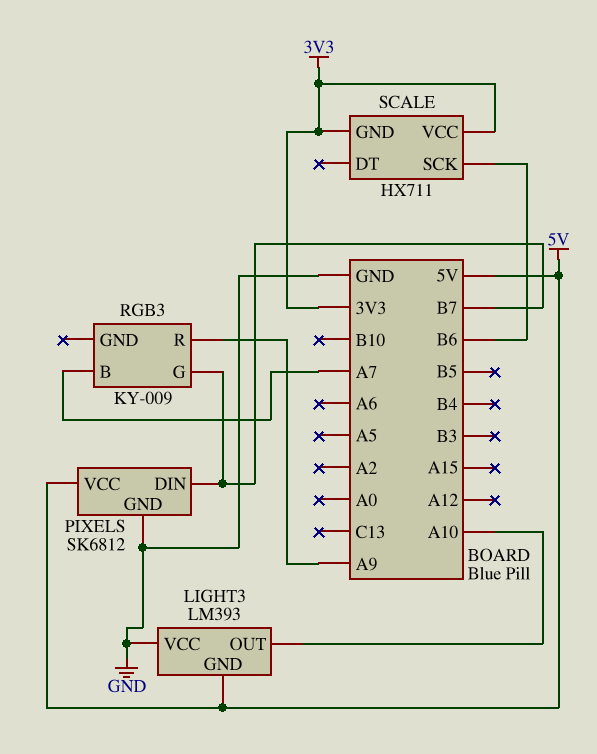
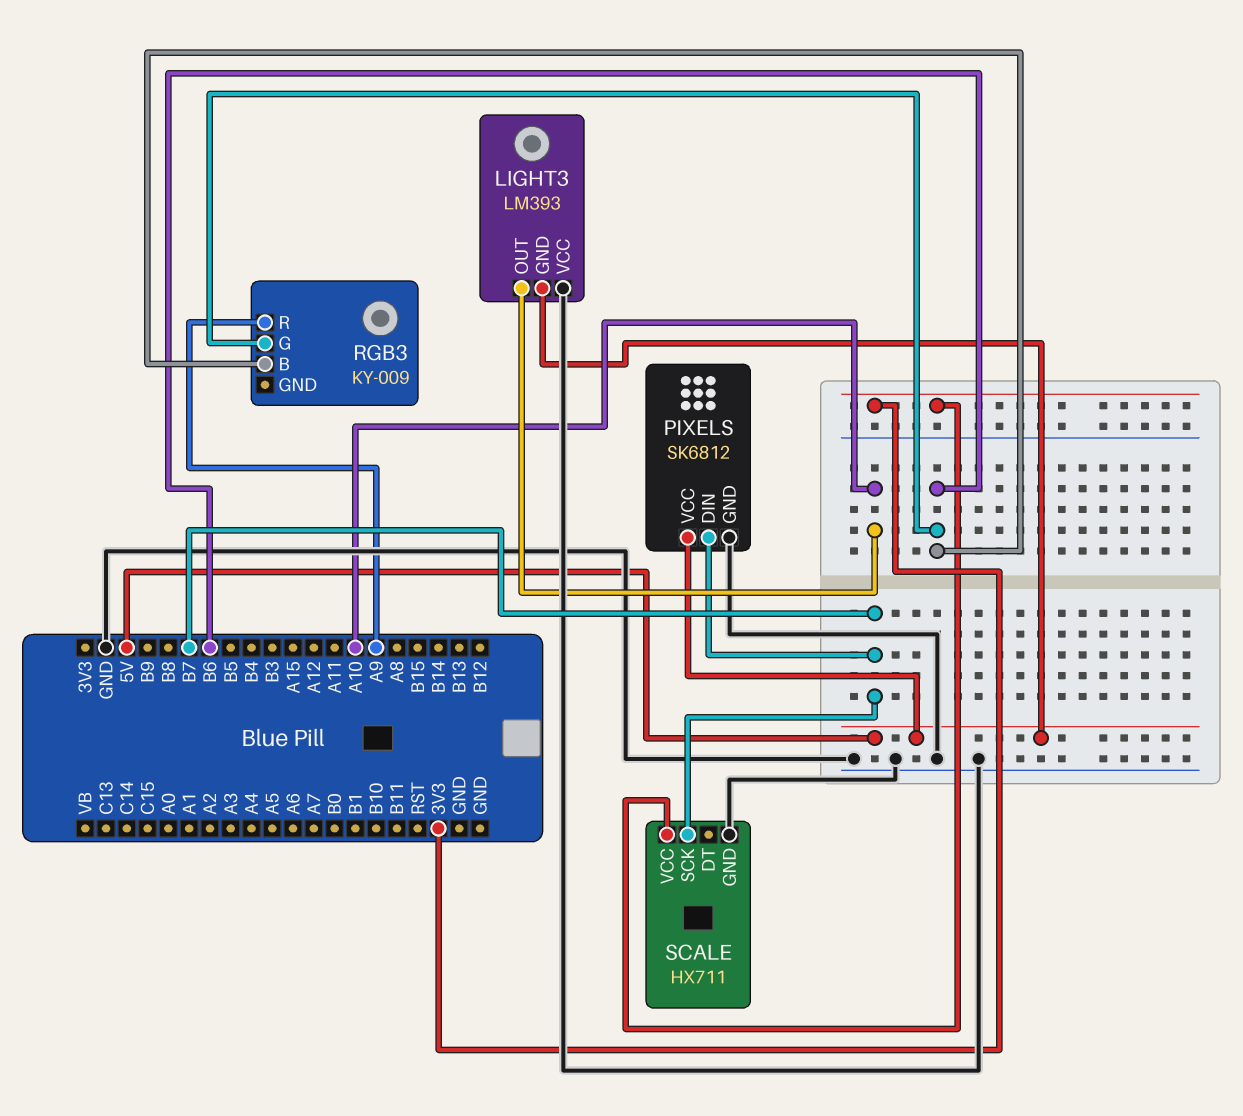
RGB3 pin B: A7 -> B6
RGB3 pin G: B7 -> B6
SCALE pin GND: 3V3 -> GND
SCALE pin SCK: B6 -> B7

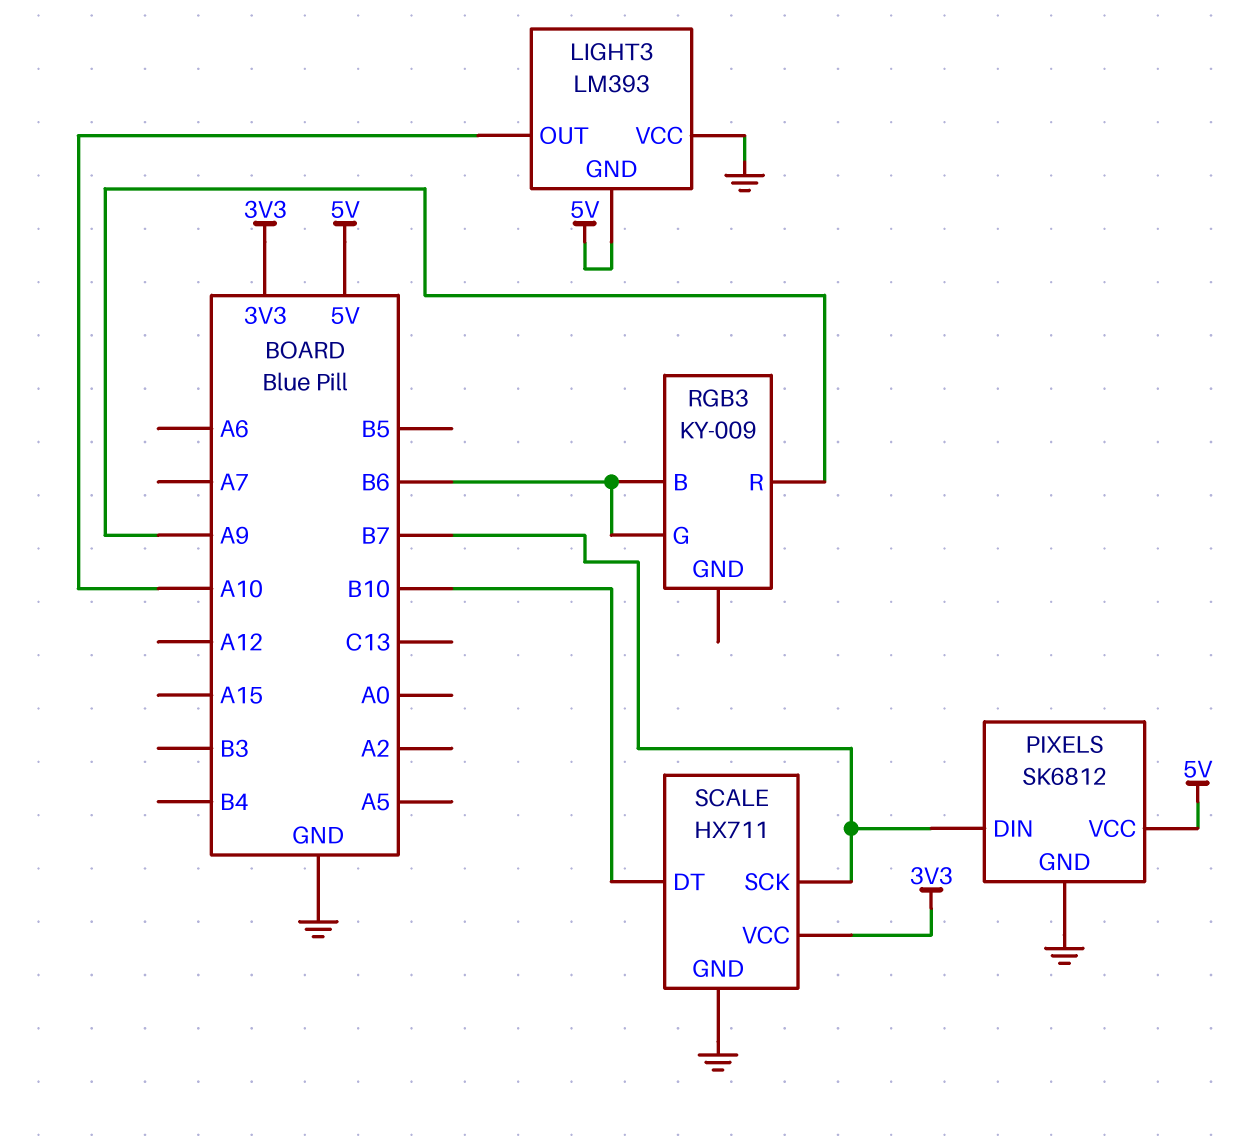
SCALE pin DT: none -> B10

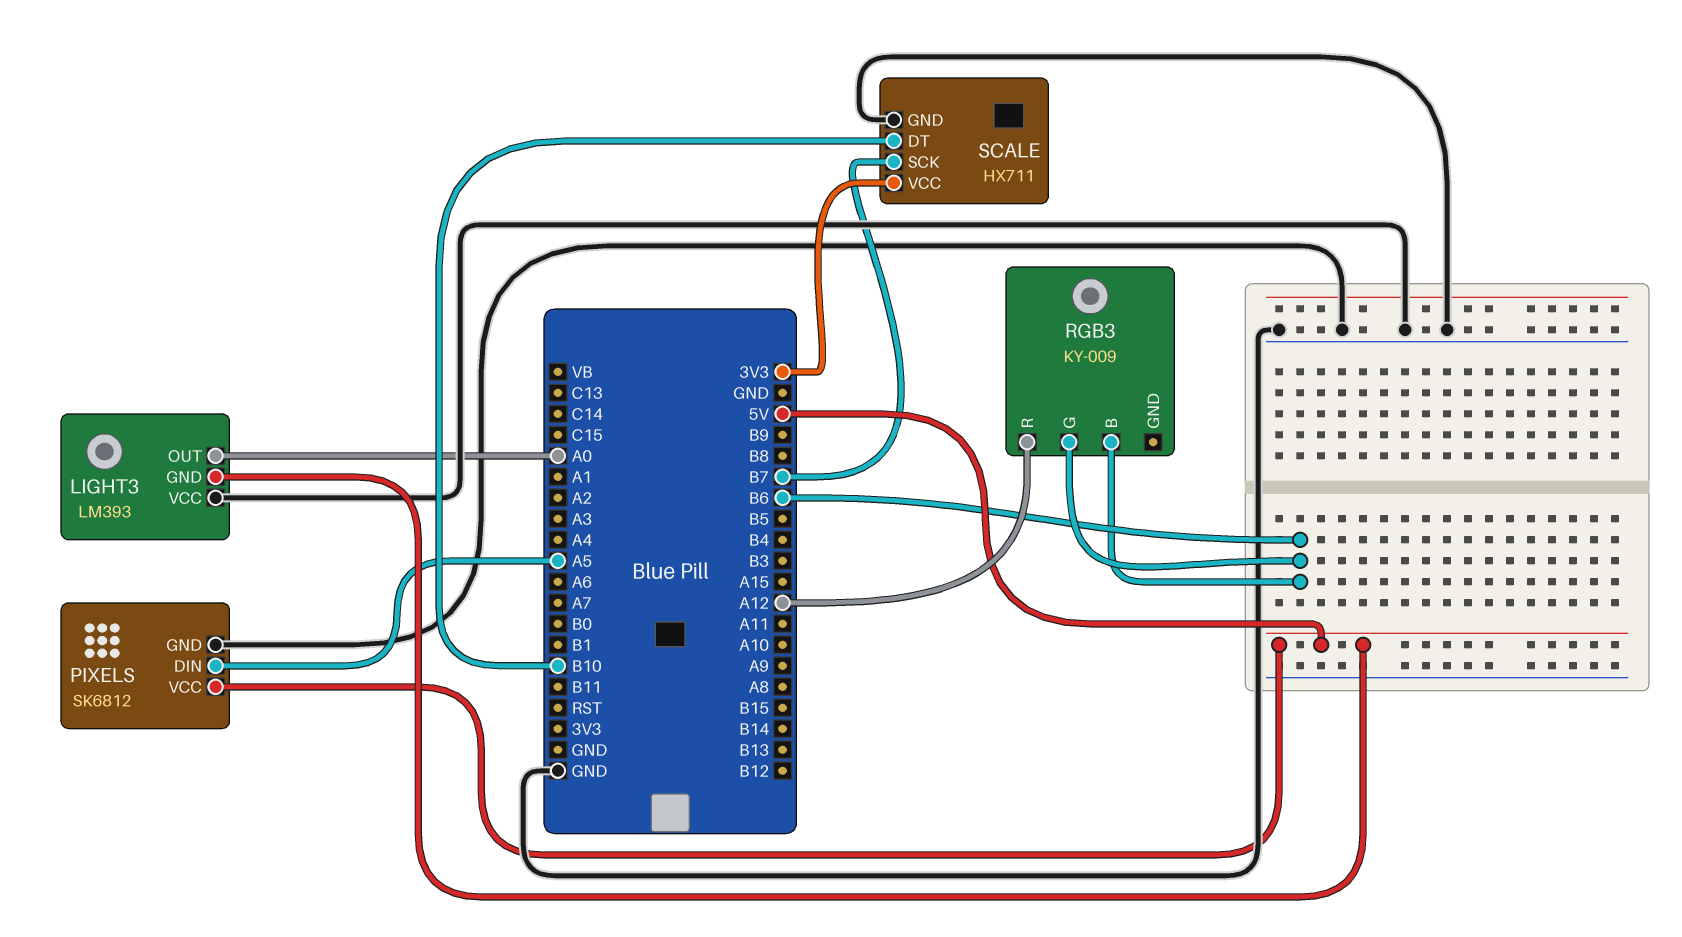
LIGHT3 pin OUT: A10 -> A0
PIXELS pin DIN: B7 -> A5
RGB3 pin R: A9 -> A12

